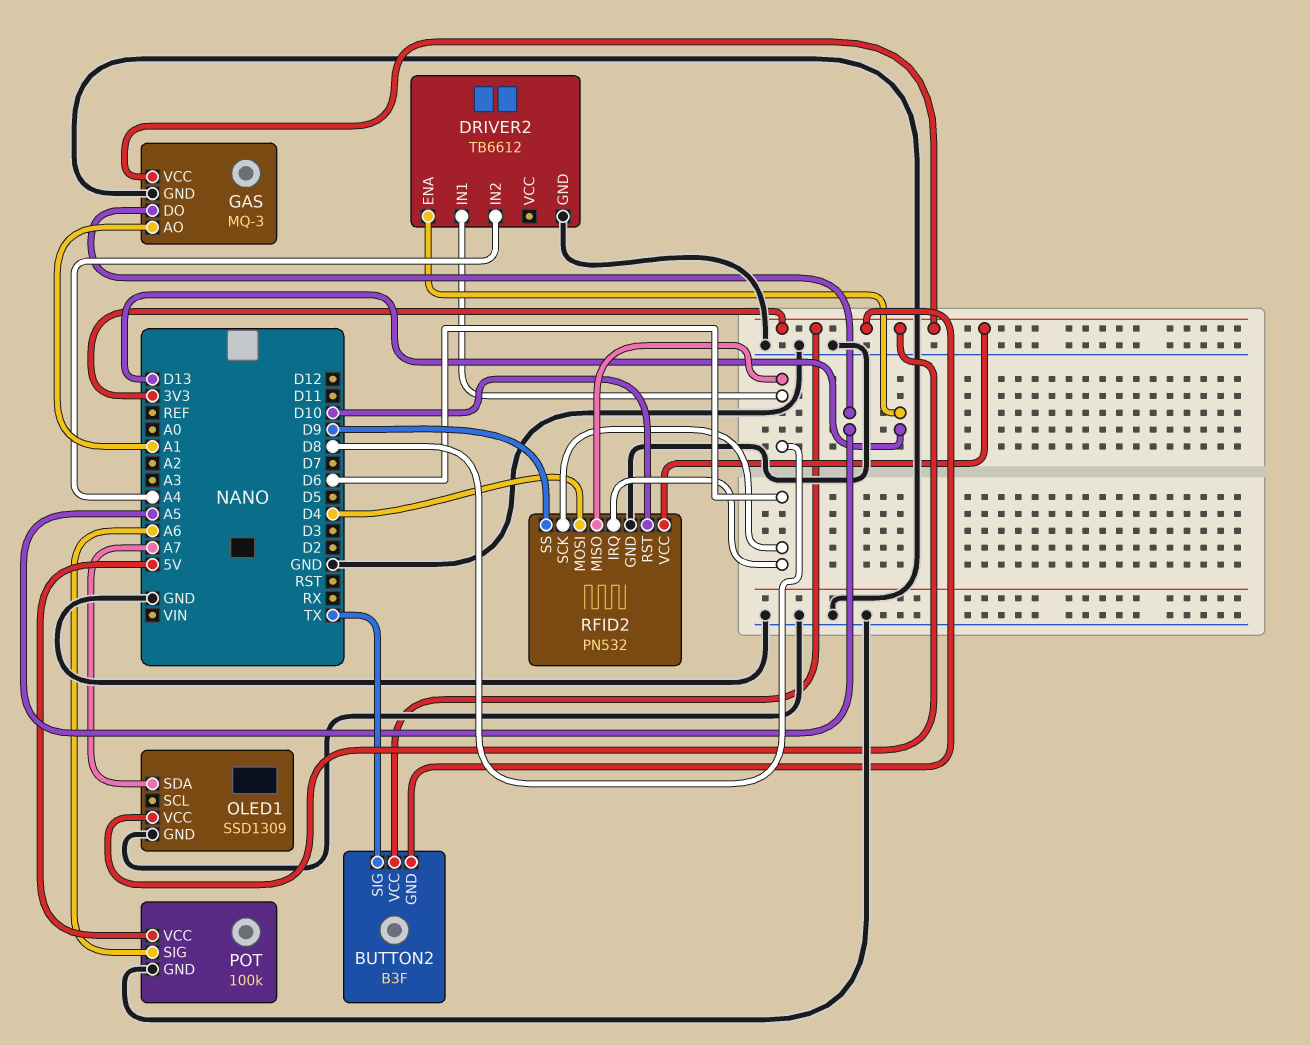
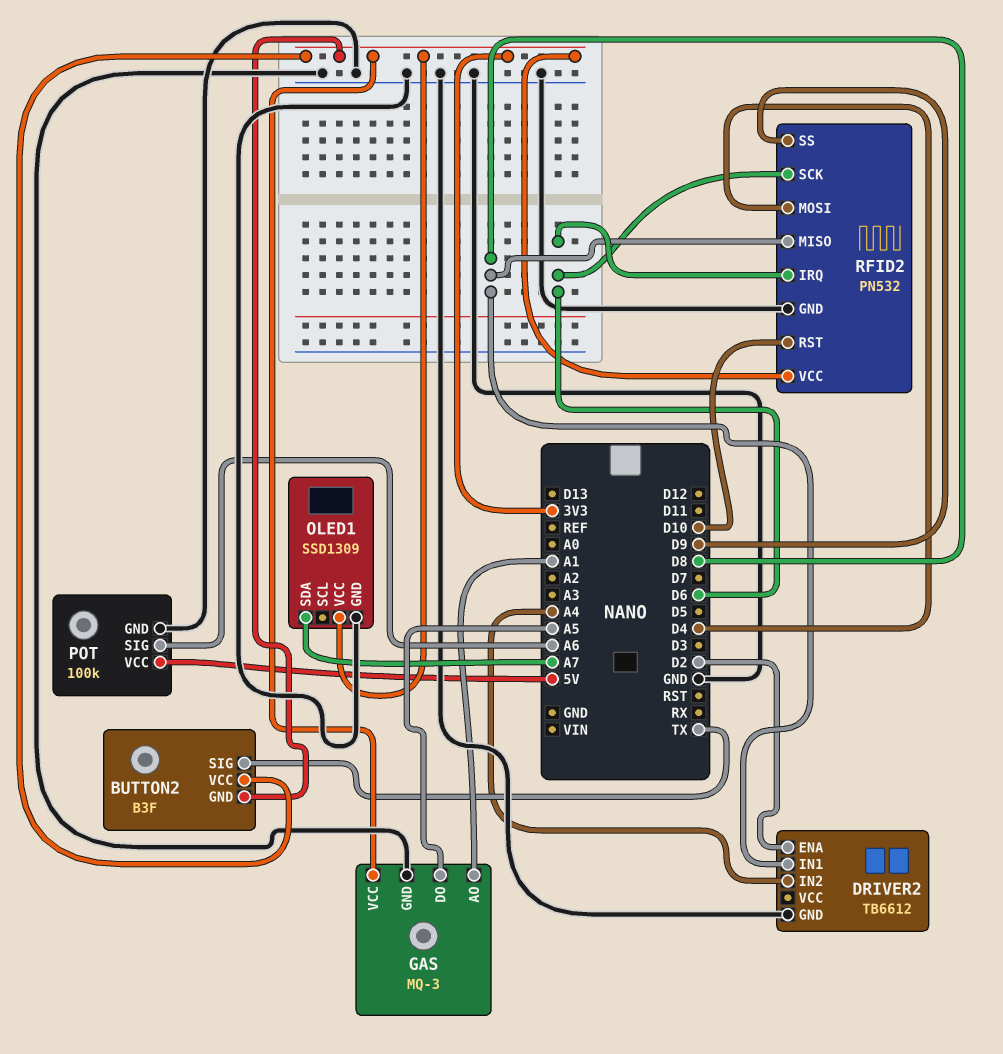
DRIVER2 pin ENA: D13 -> D2

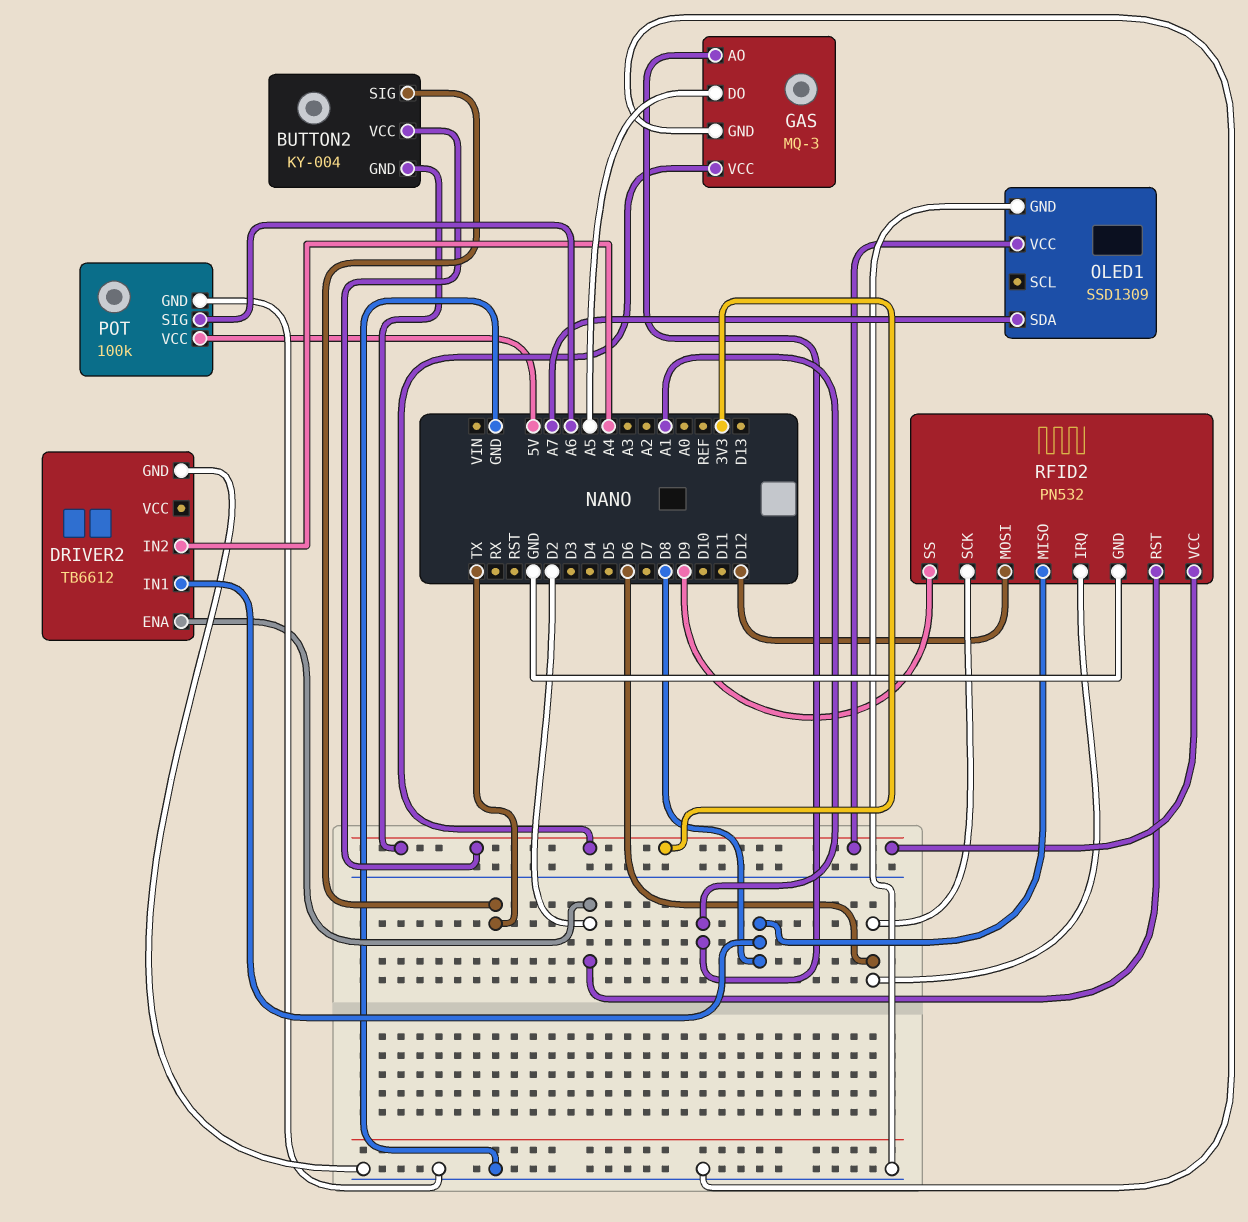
BUTTON2: B3F -> KY-004
RFID2 pin MOSI: D4 -> D12
RFID2 pin RST: D10 -> D2

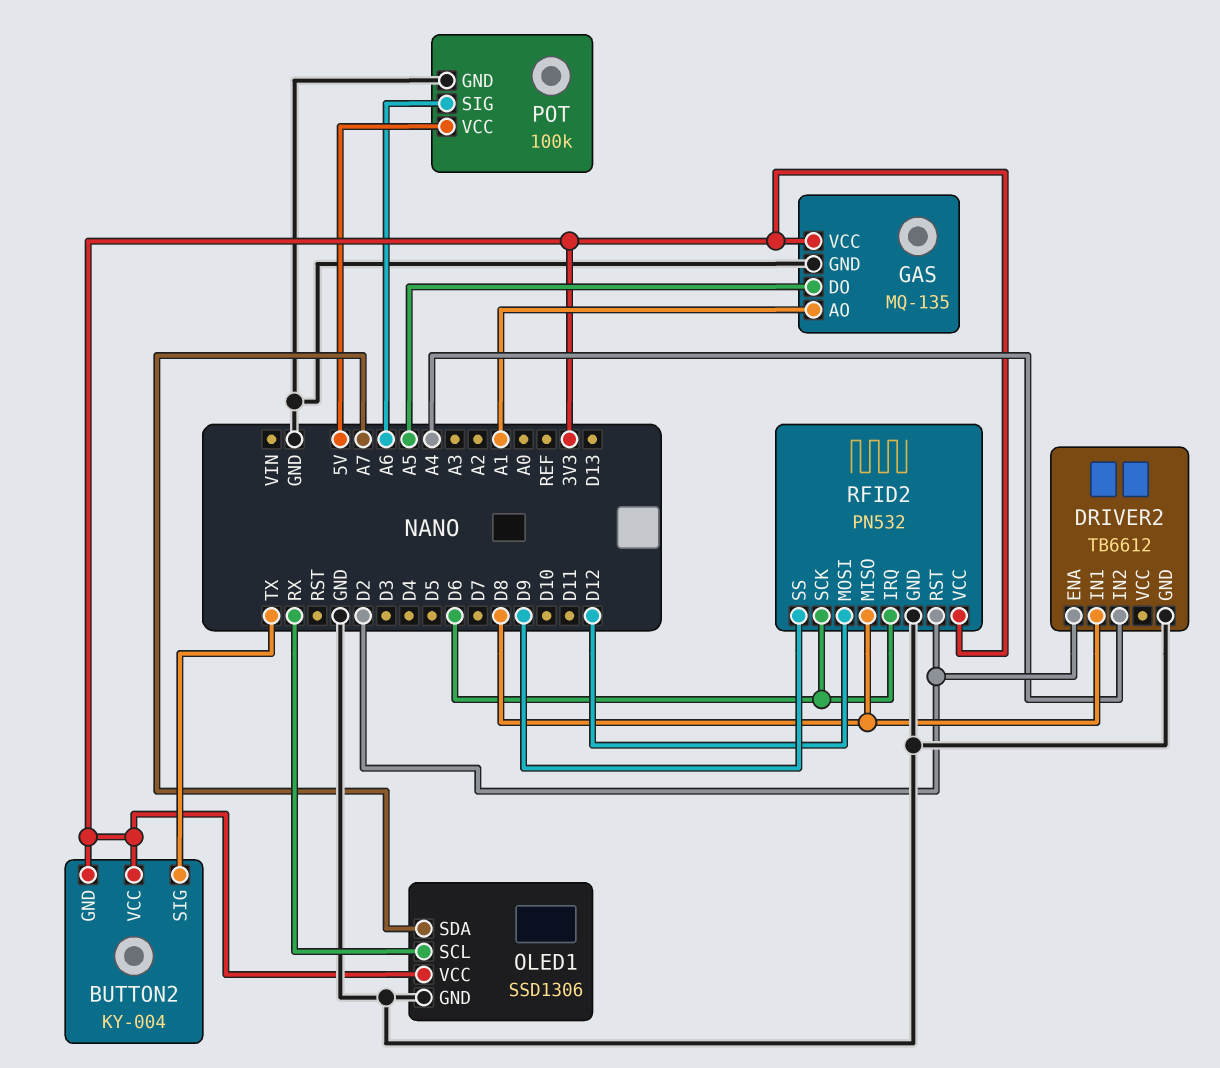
GAS: MQ-3 -> MQ-135
OLED1: SSD1309 -> SSD1306
OLED1 pin SCL: none -> RX

